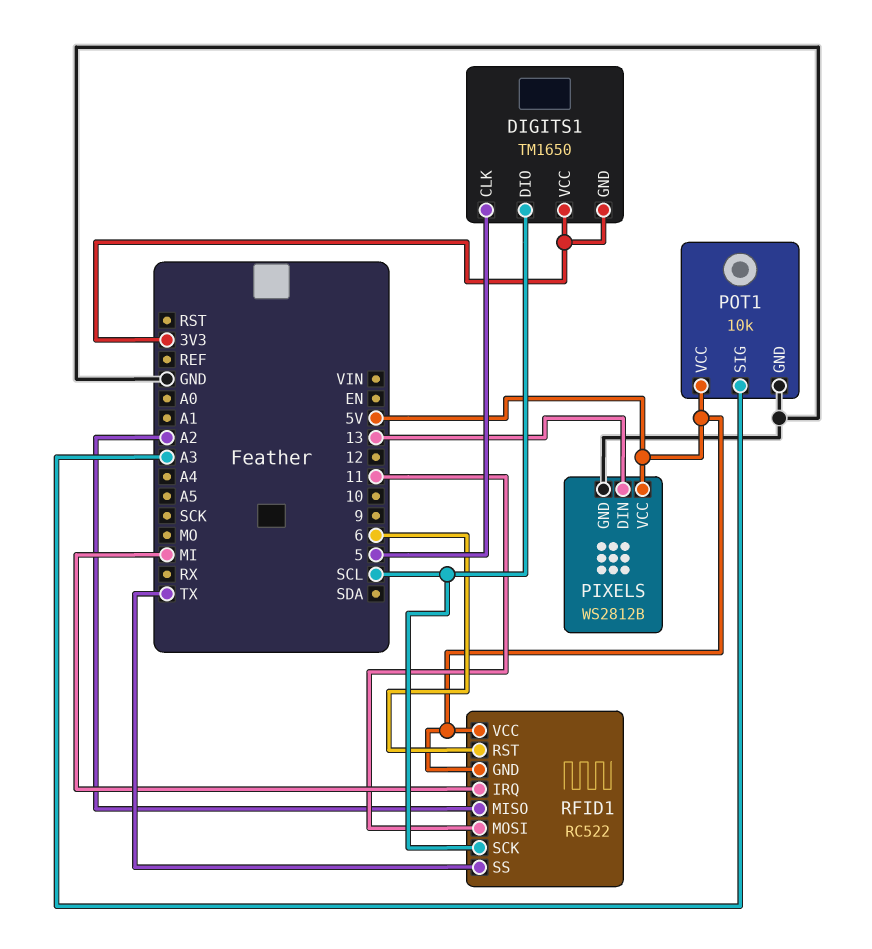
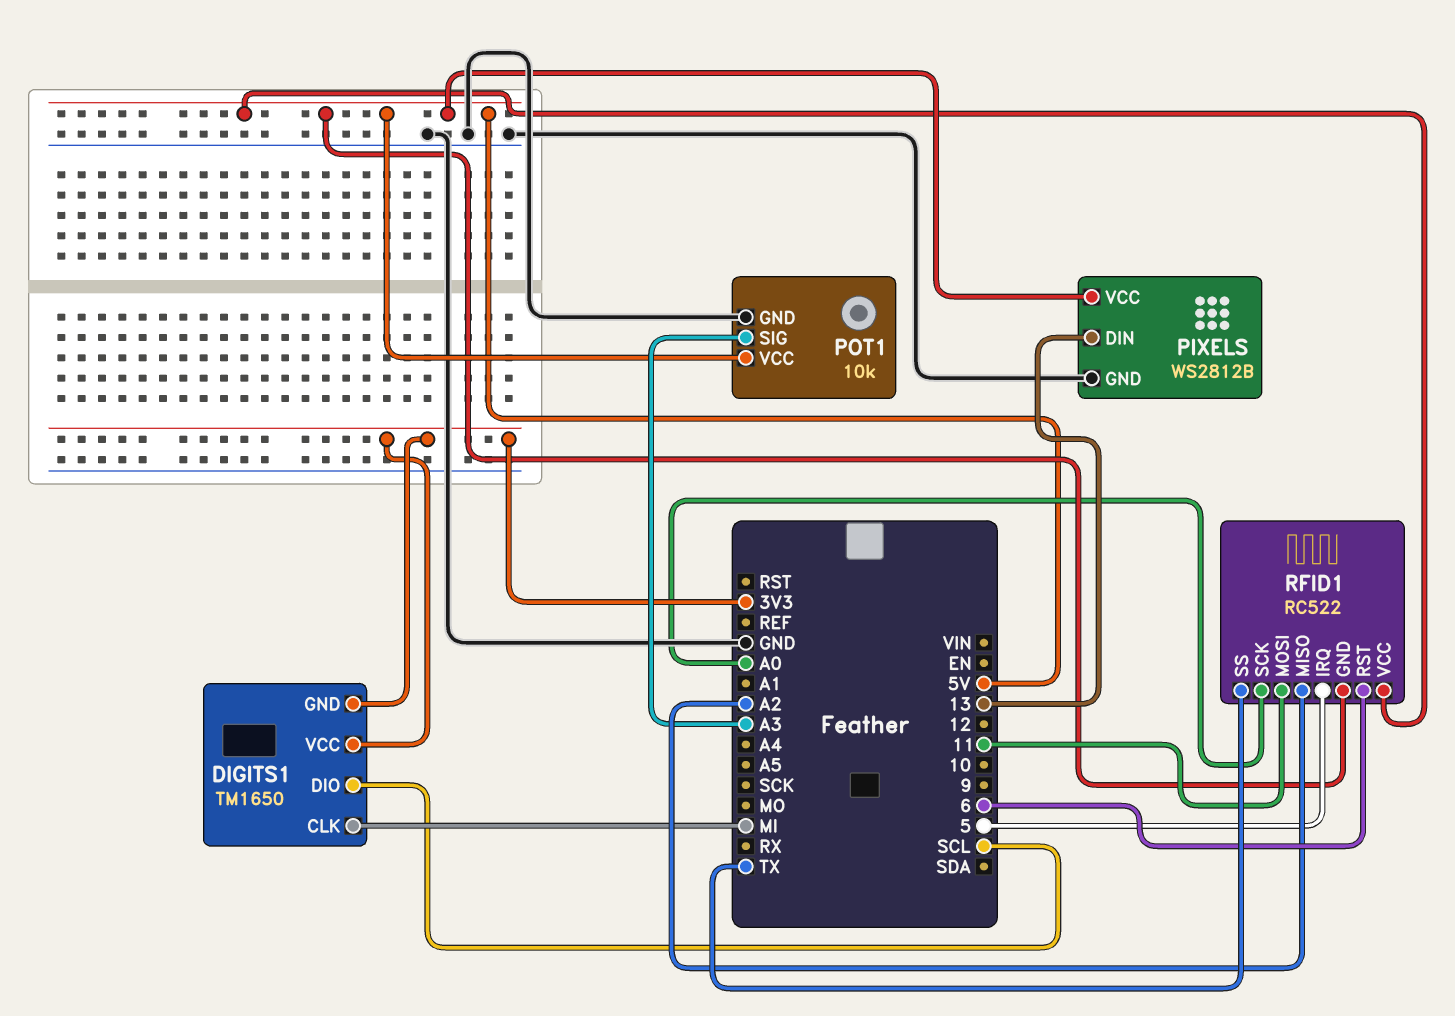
DIGITS1 pin CLK: 5 -> MI
RFID1 pin IRQ: MI -> 5
RFID1 pin SCK: SCL -> A0

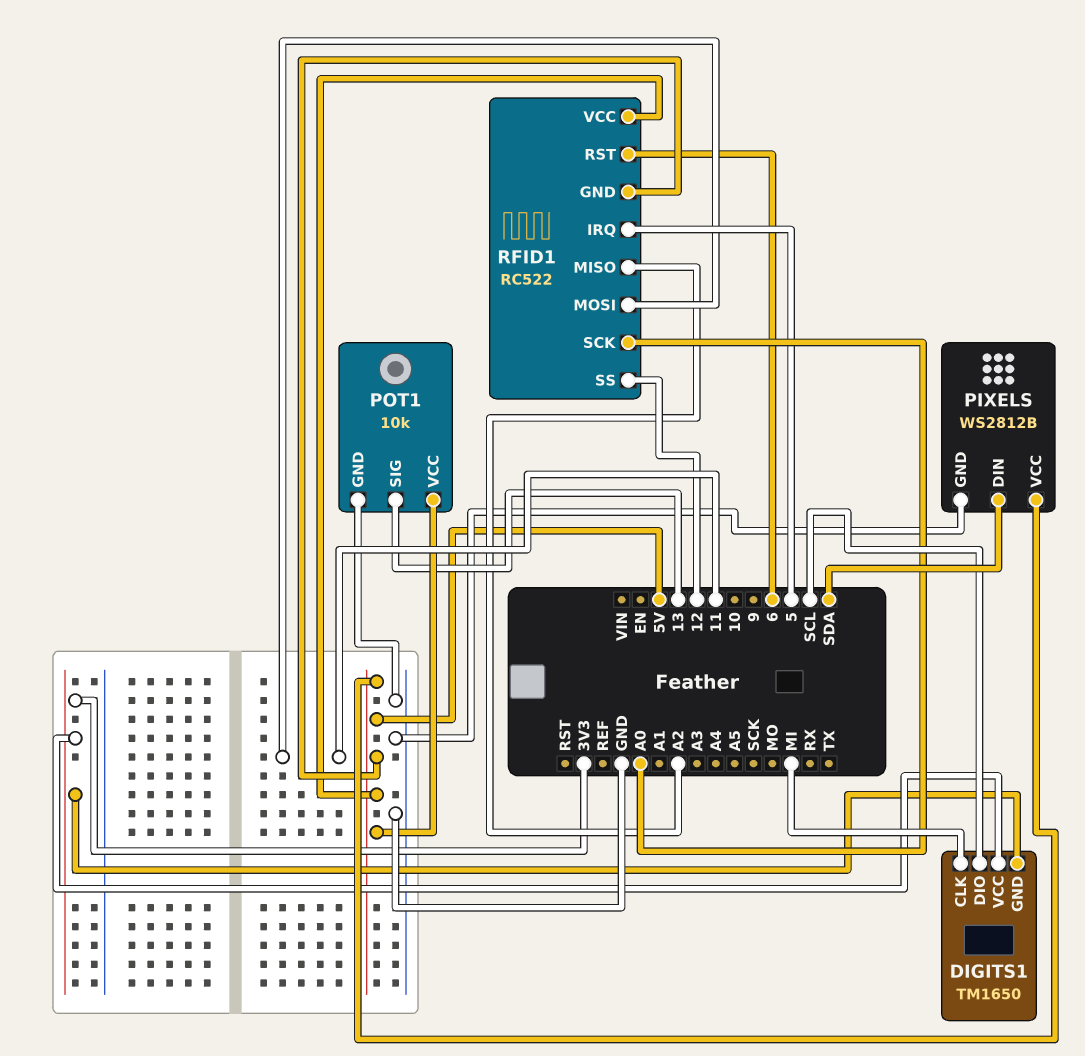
PIXELS pin DIN: 13 -> SDA
POT1 pin SIG: A3 -> 13
RFID1 pin SS: TX -> 12

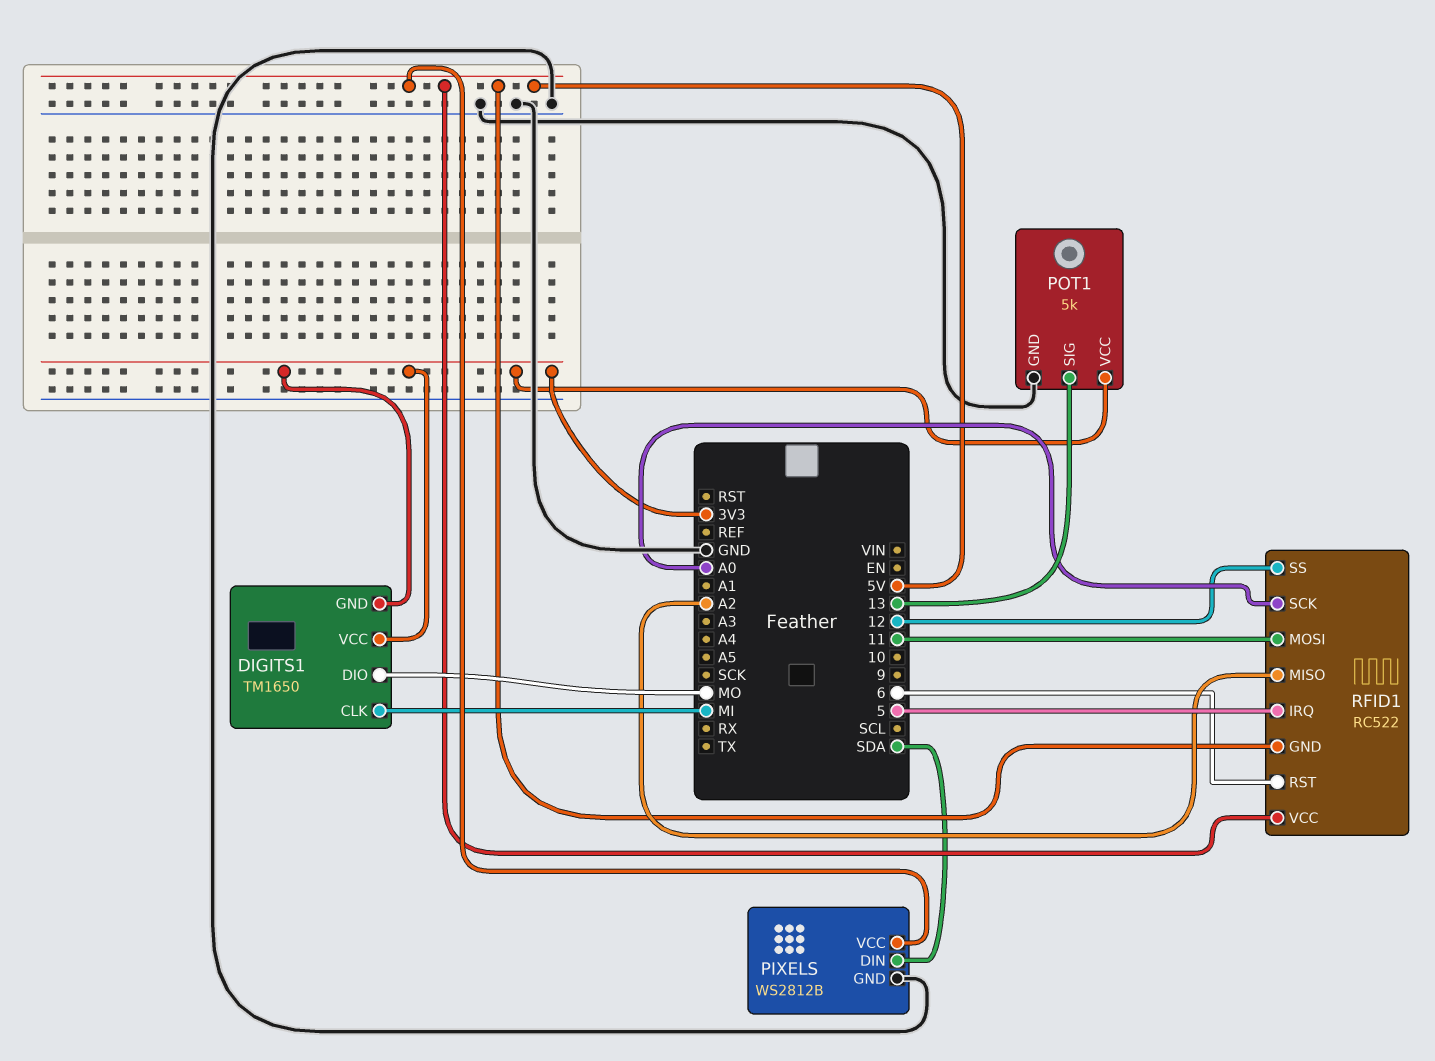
DIGITS1 pin DIO: SCL -> MO
POT1: 10k -> 5k
POT1 pin VCC: 5V -> 3V3

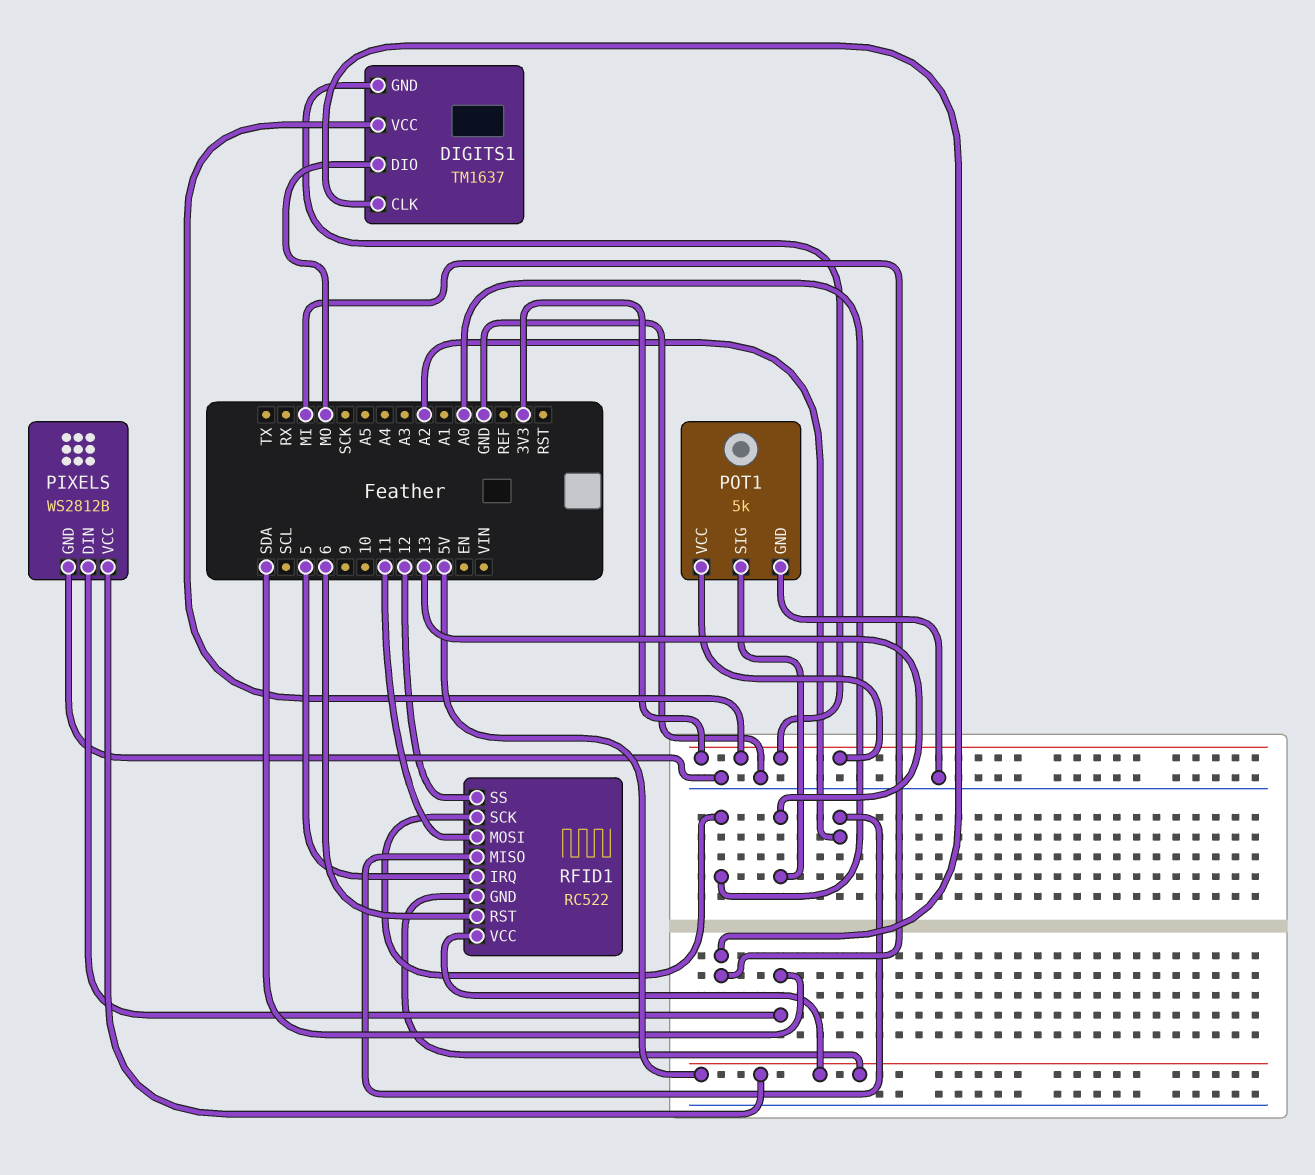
DIGITS1: TM1650 -> TM1637

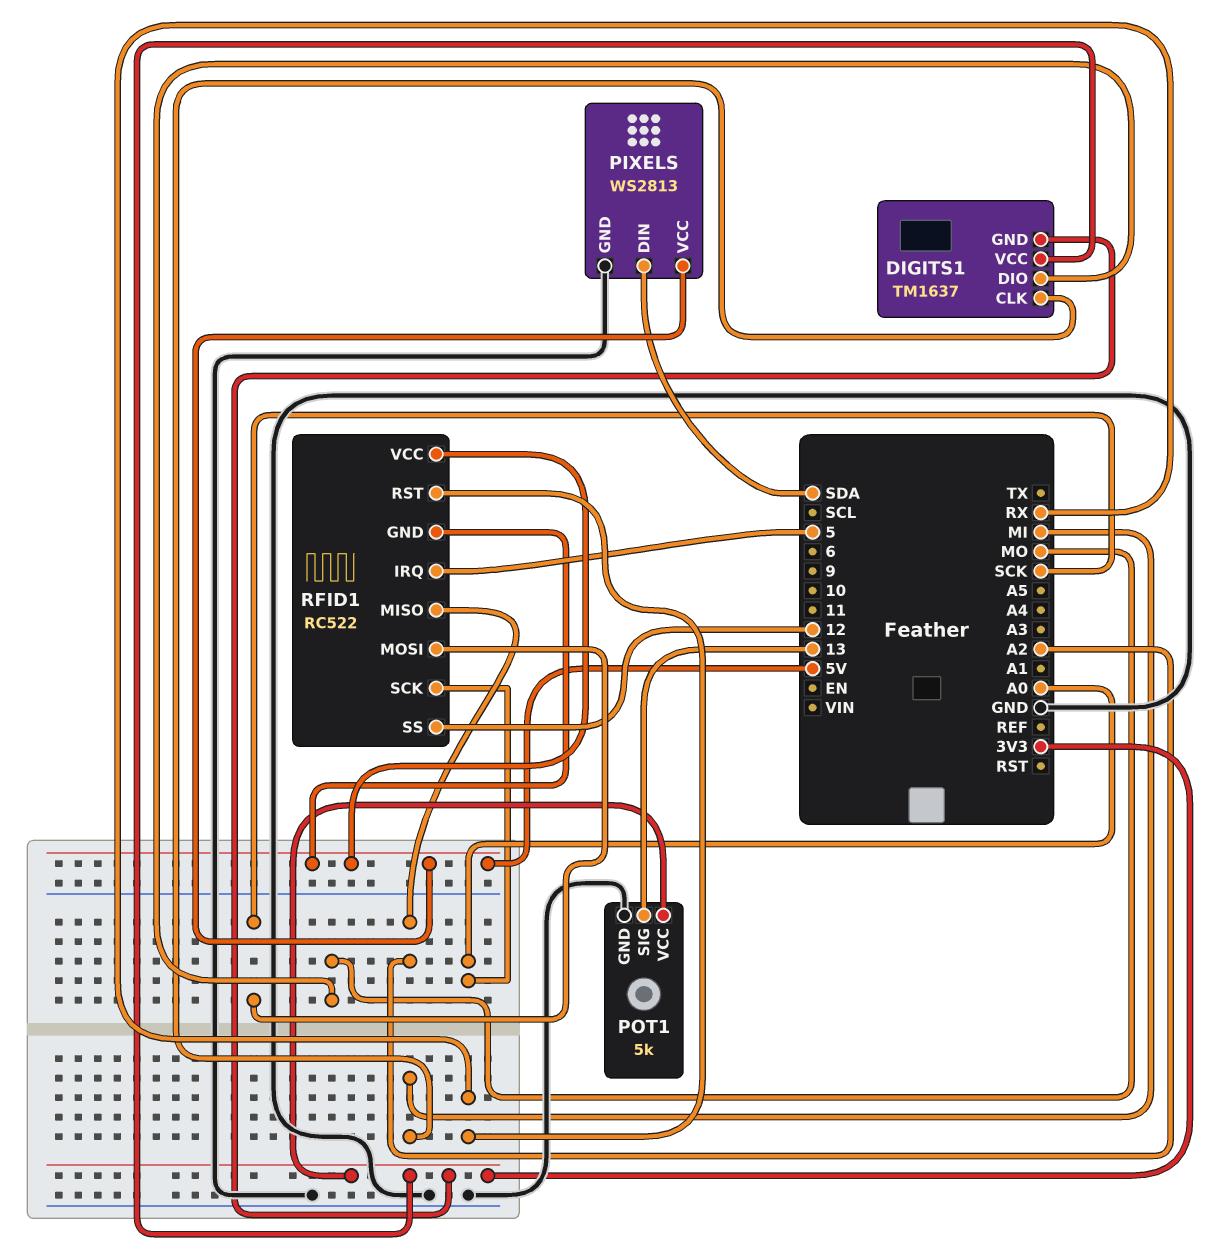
PIXELS: WS2812B -> WS2813
RFID1 pin MOSI: 11 -> SCK
RFID1 pin RST: 6 -> RX

